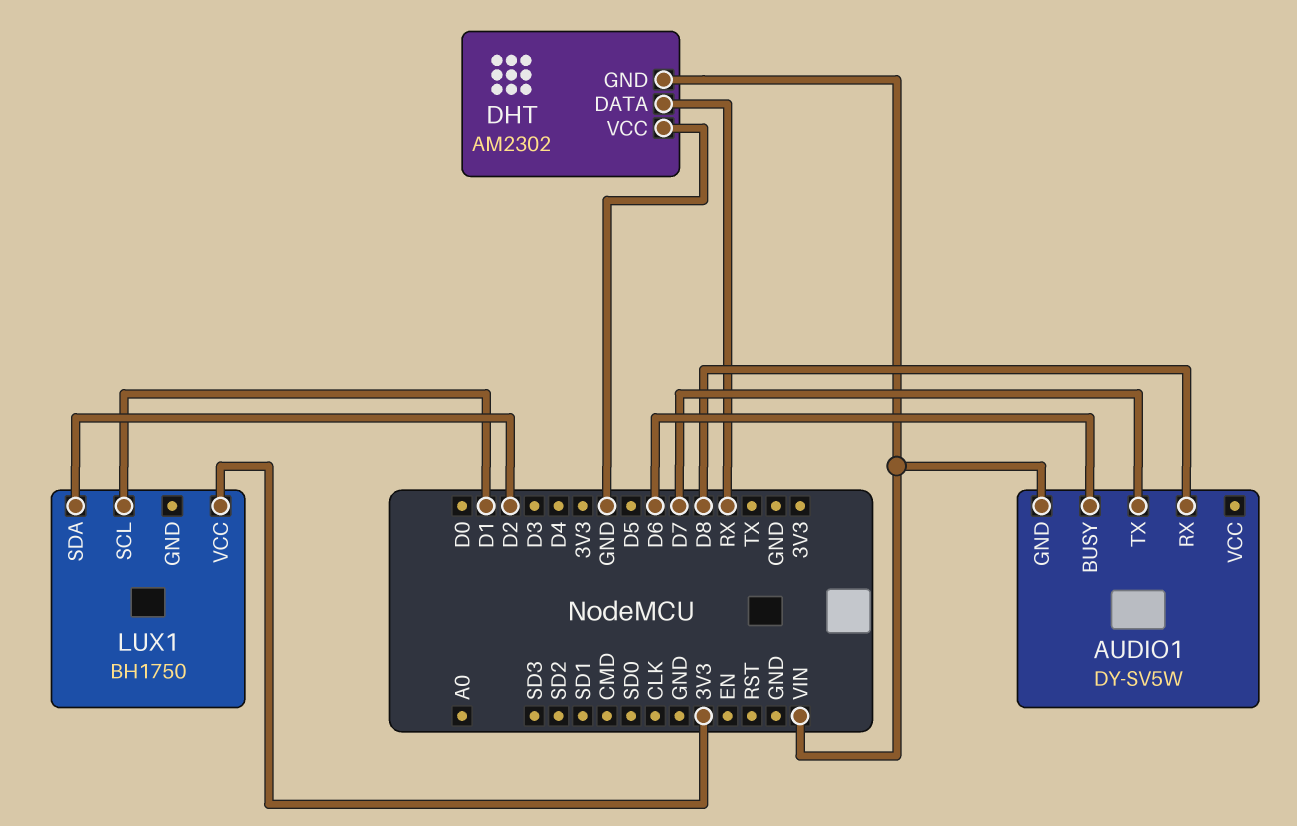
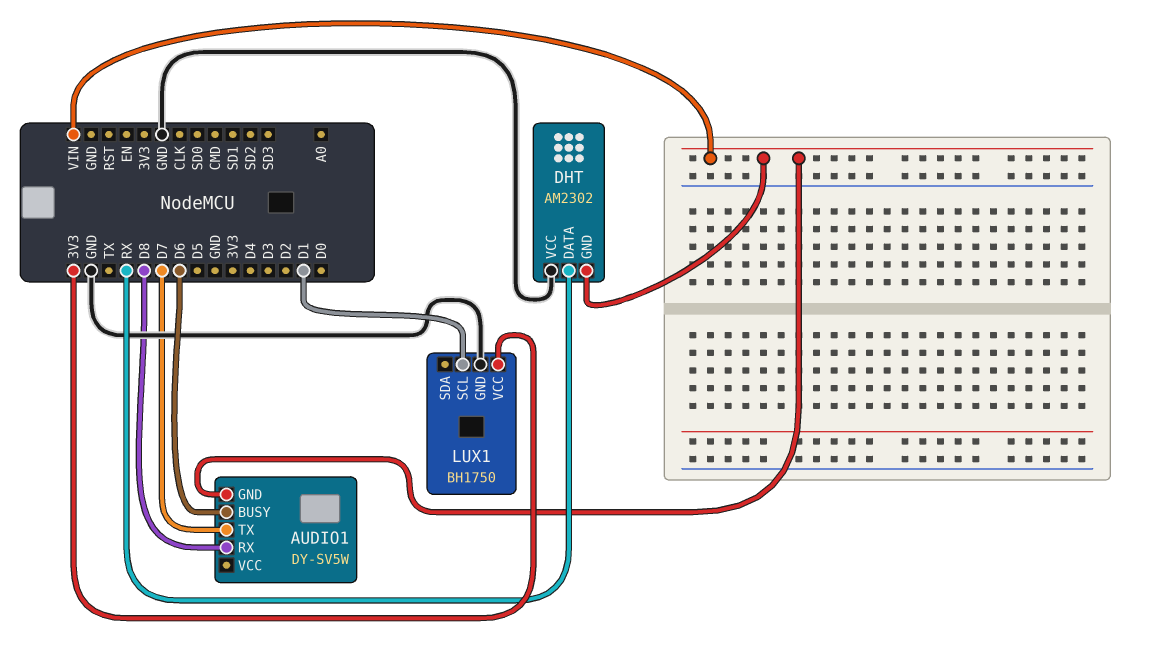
LUX1 pin GND: none -> GND
LUX1 pin SDA: D2 -> none

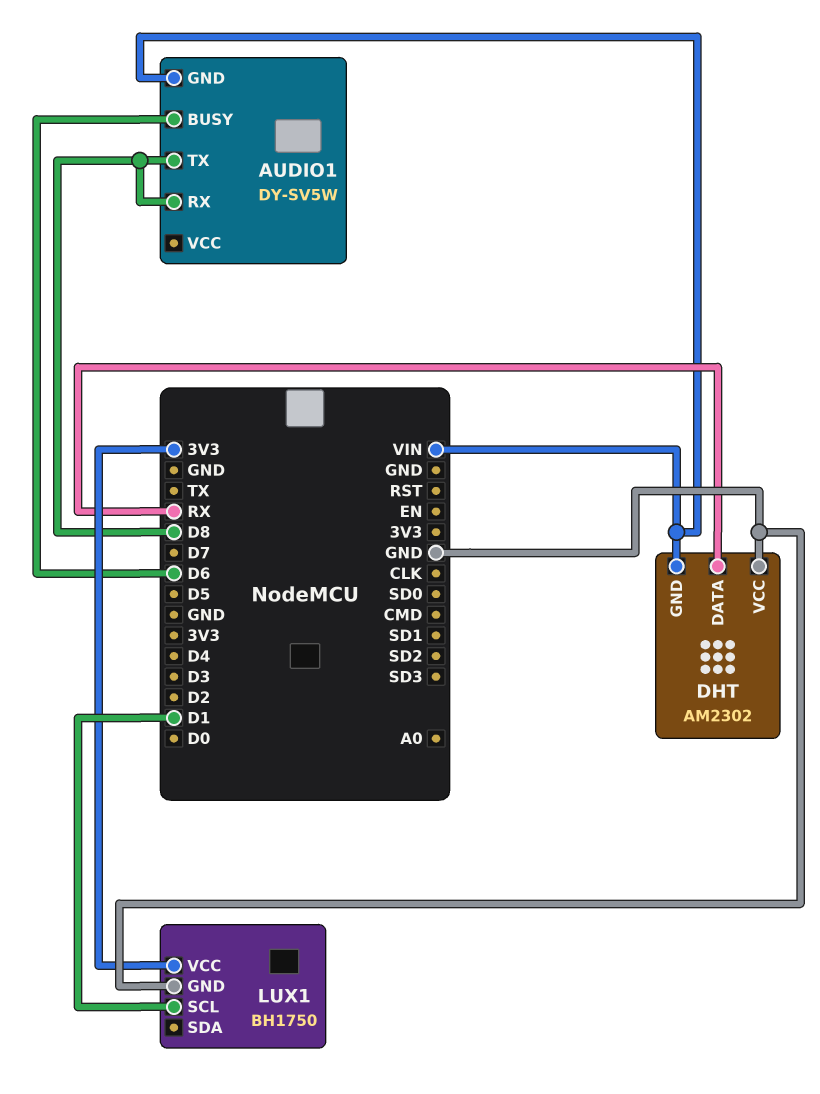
AUDIO1 pin TX: D7 -> D8

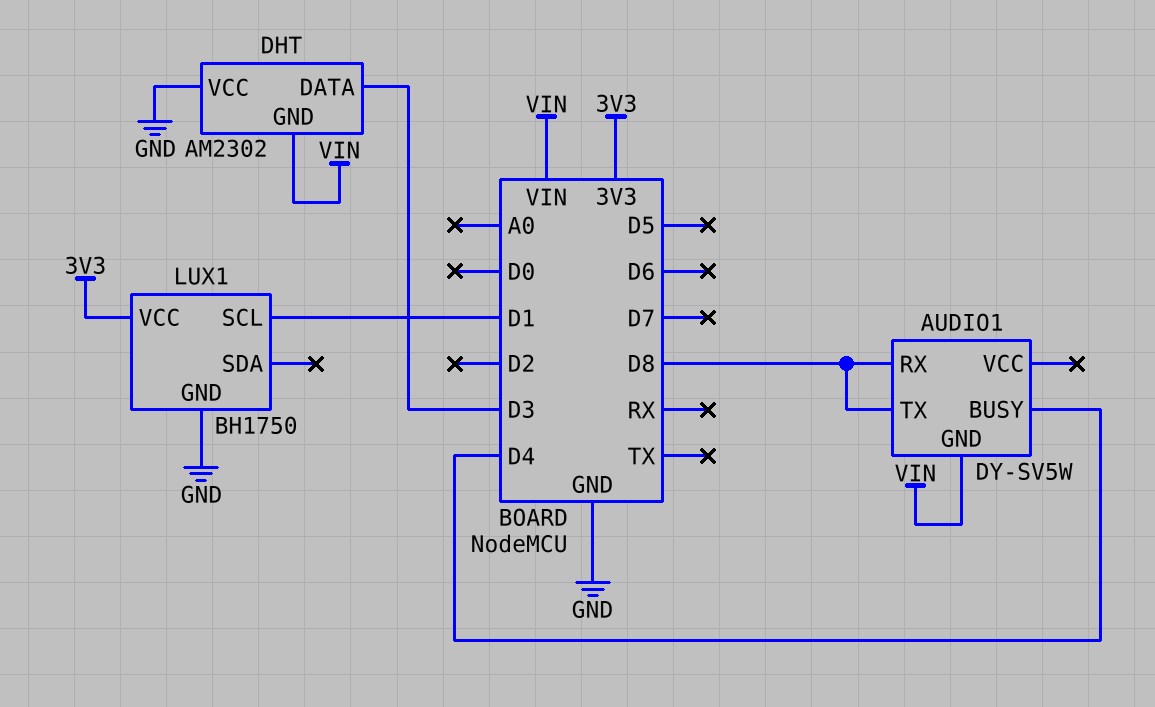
AUDIO1 pin BUSY: D6 -> D4
DHT pin DATA: RX -> D3

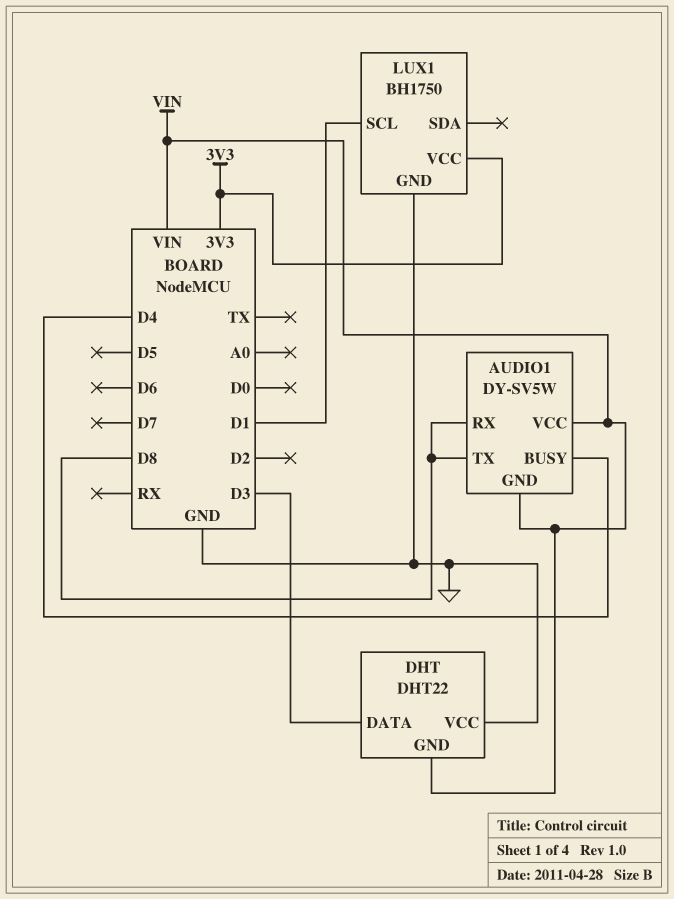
AUDIO1 pin VCC: none -> VIN
DHT: AM2302 -> DHT22

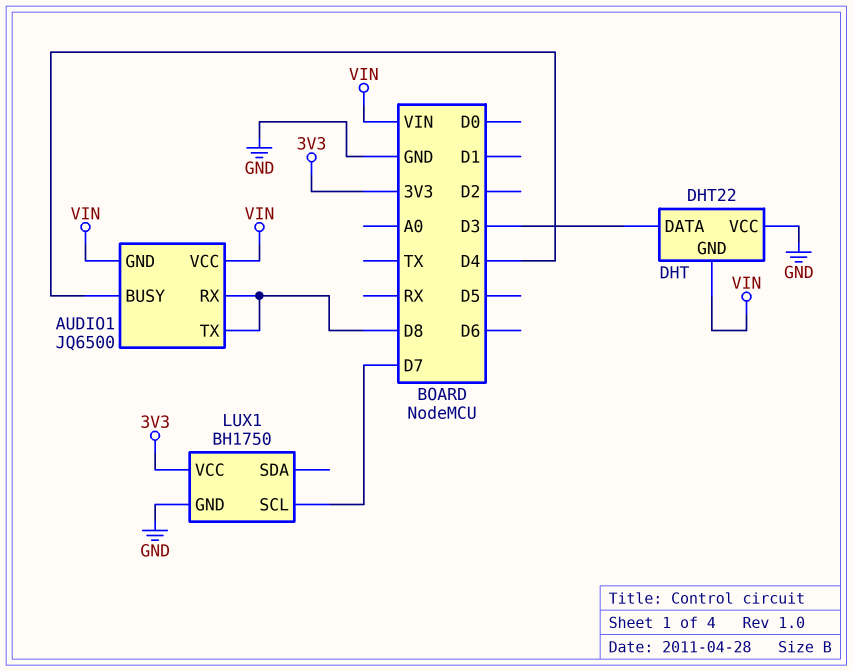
AUDIO1: DY-SV5W -> JQ6500
LUX1 pin SCL: D1 -> D7

